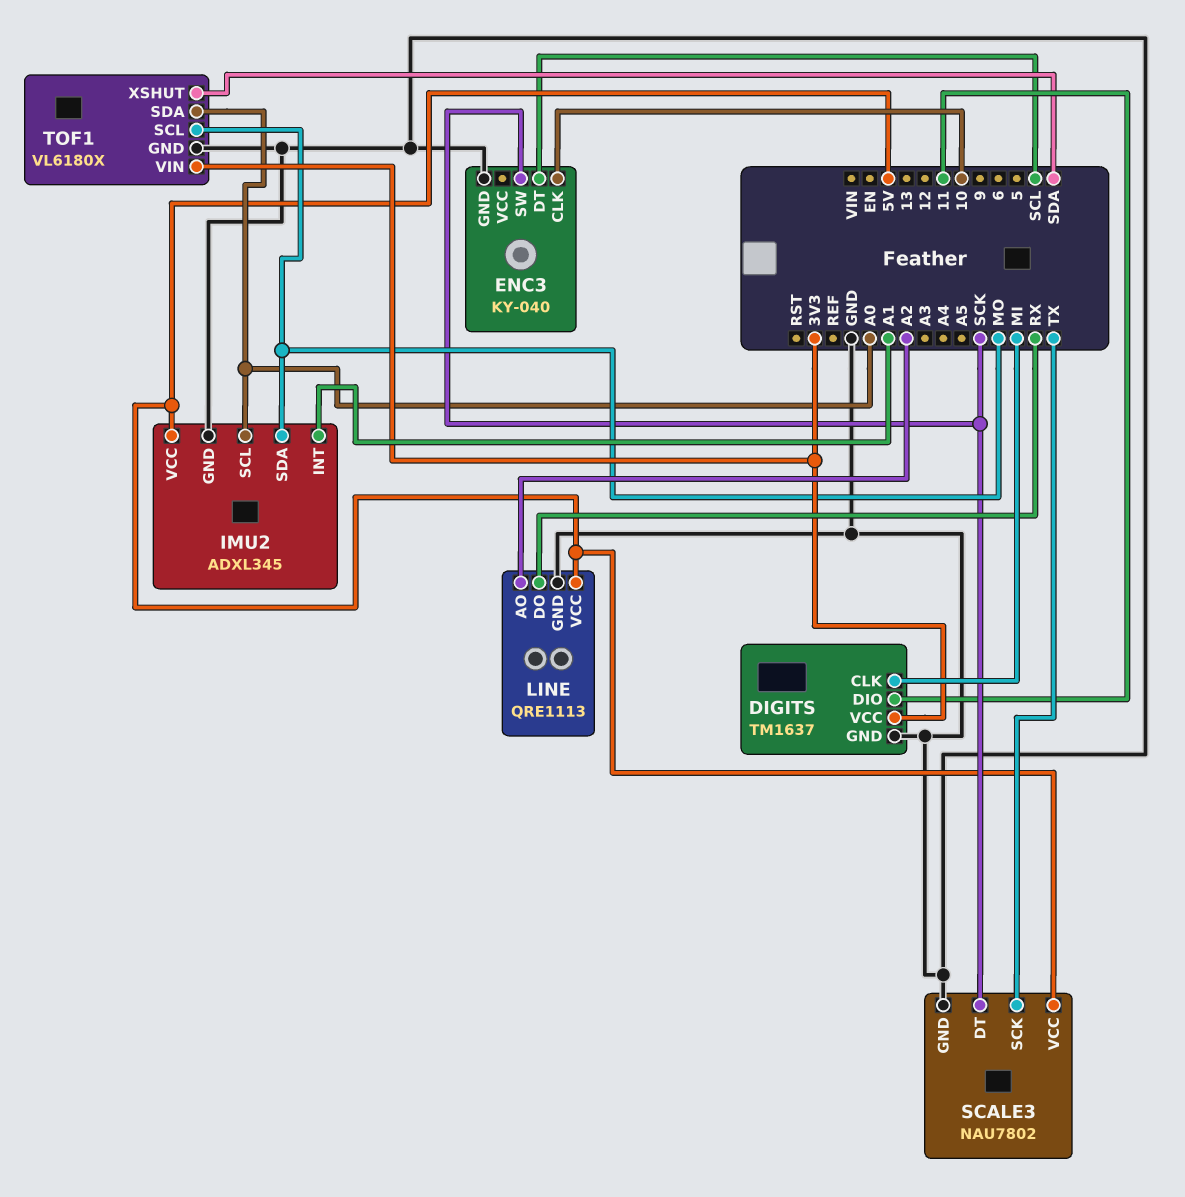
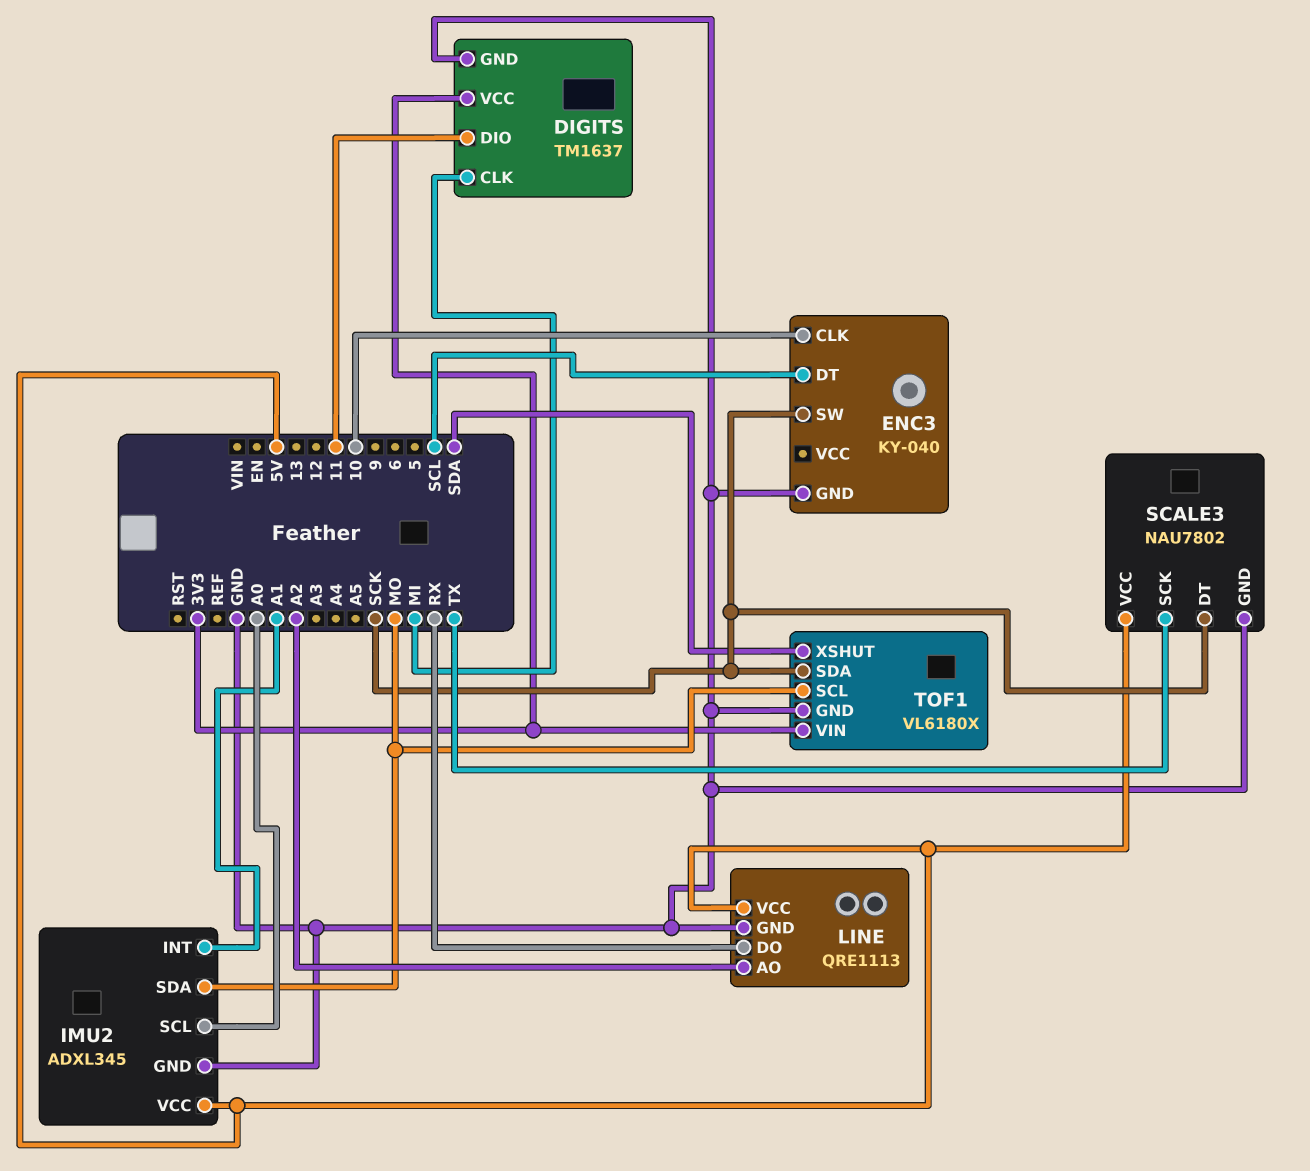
TOF1 pin SDA: A0 -> SCK

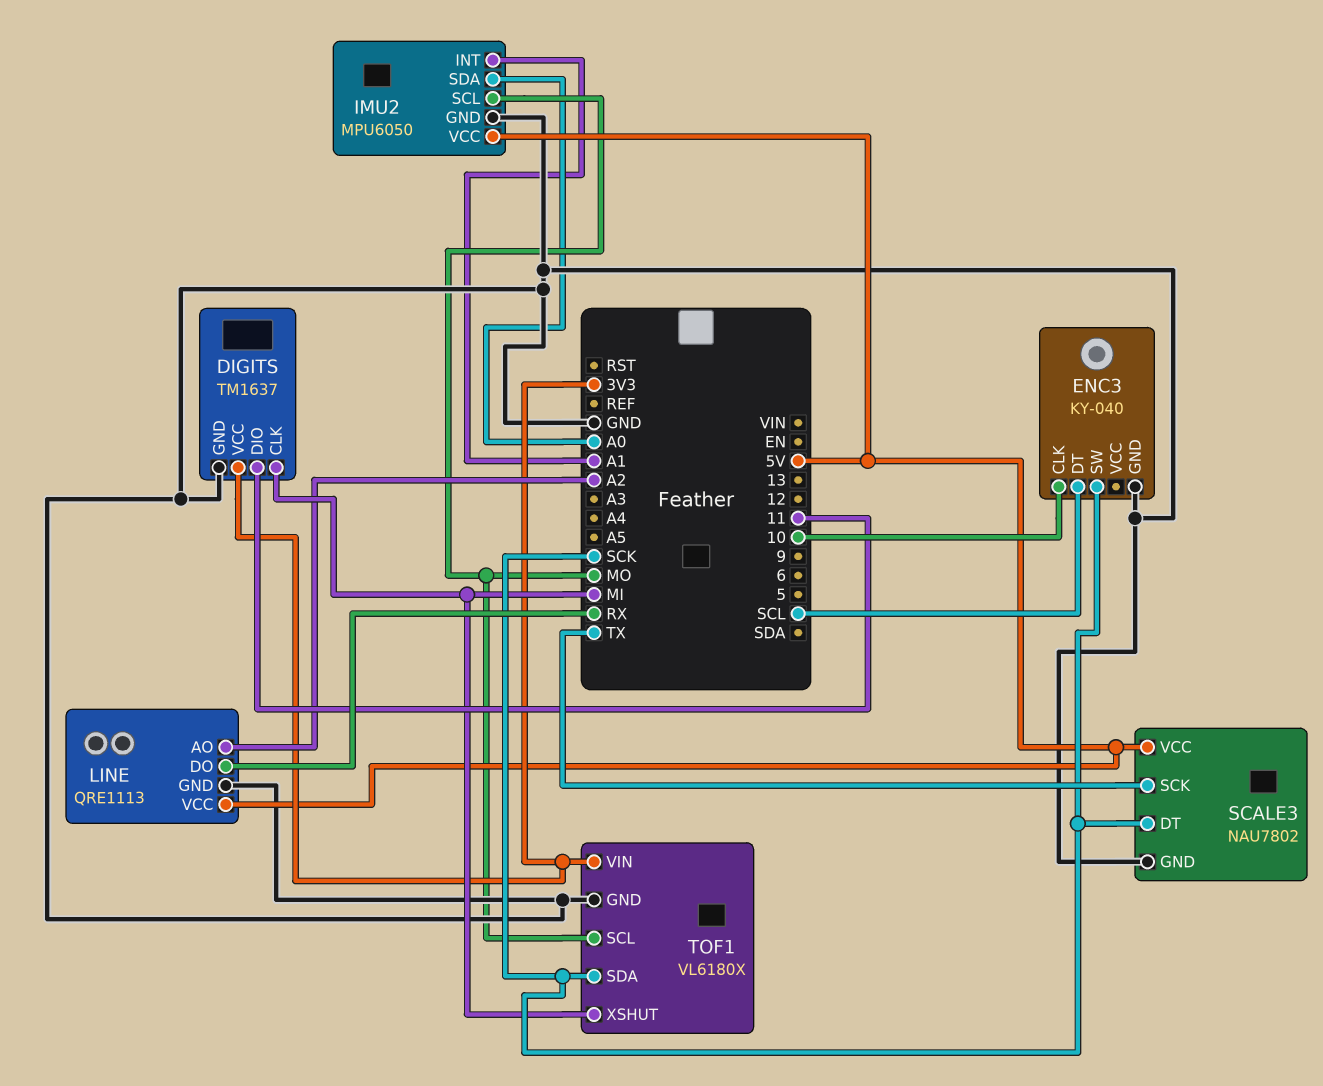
IMU2: ADXL345 -> MPU6050
IMU2 pin SCL: A0 -> MO
IMU2 pin SDA: MO -> A0
TOF1 pin XSHUT: SDA -> MI

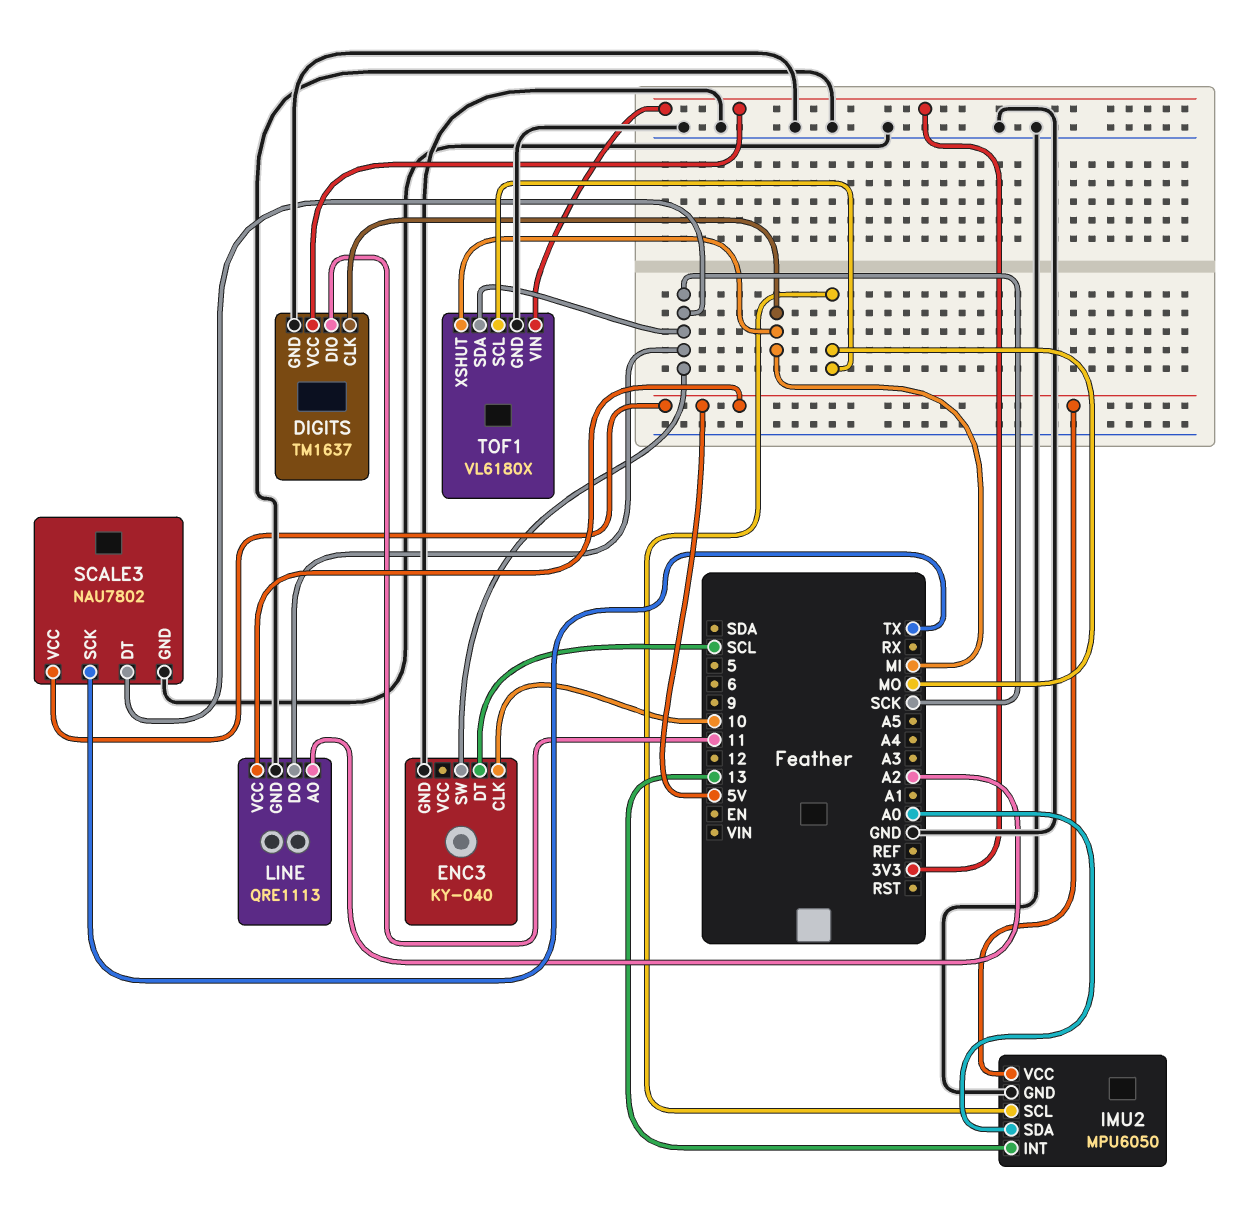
IMU2 pin INT: A1 -> 13
LINE pin DO: RX -> SCK

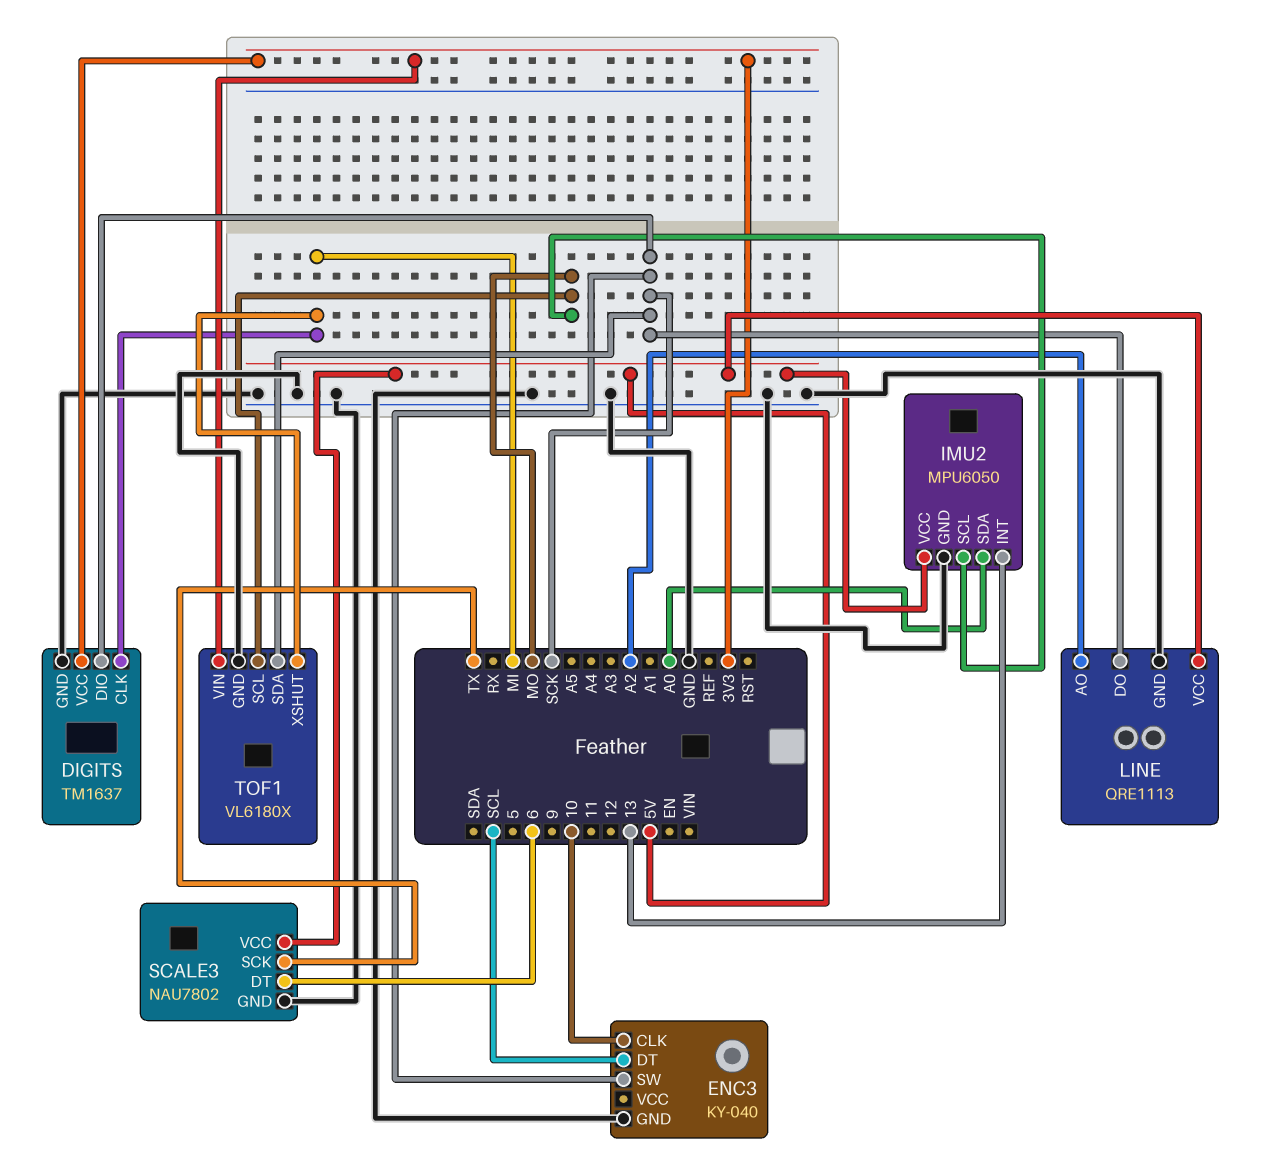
DIGITS pin DIO: 11 -> SCK
SCALE3 pin DT: SCK -> 6

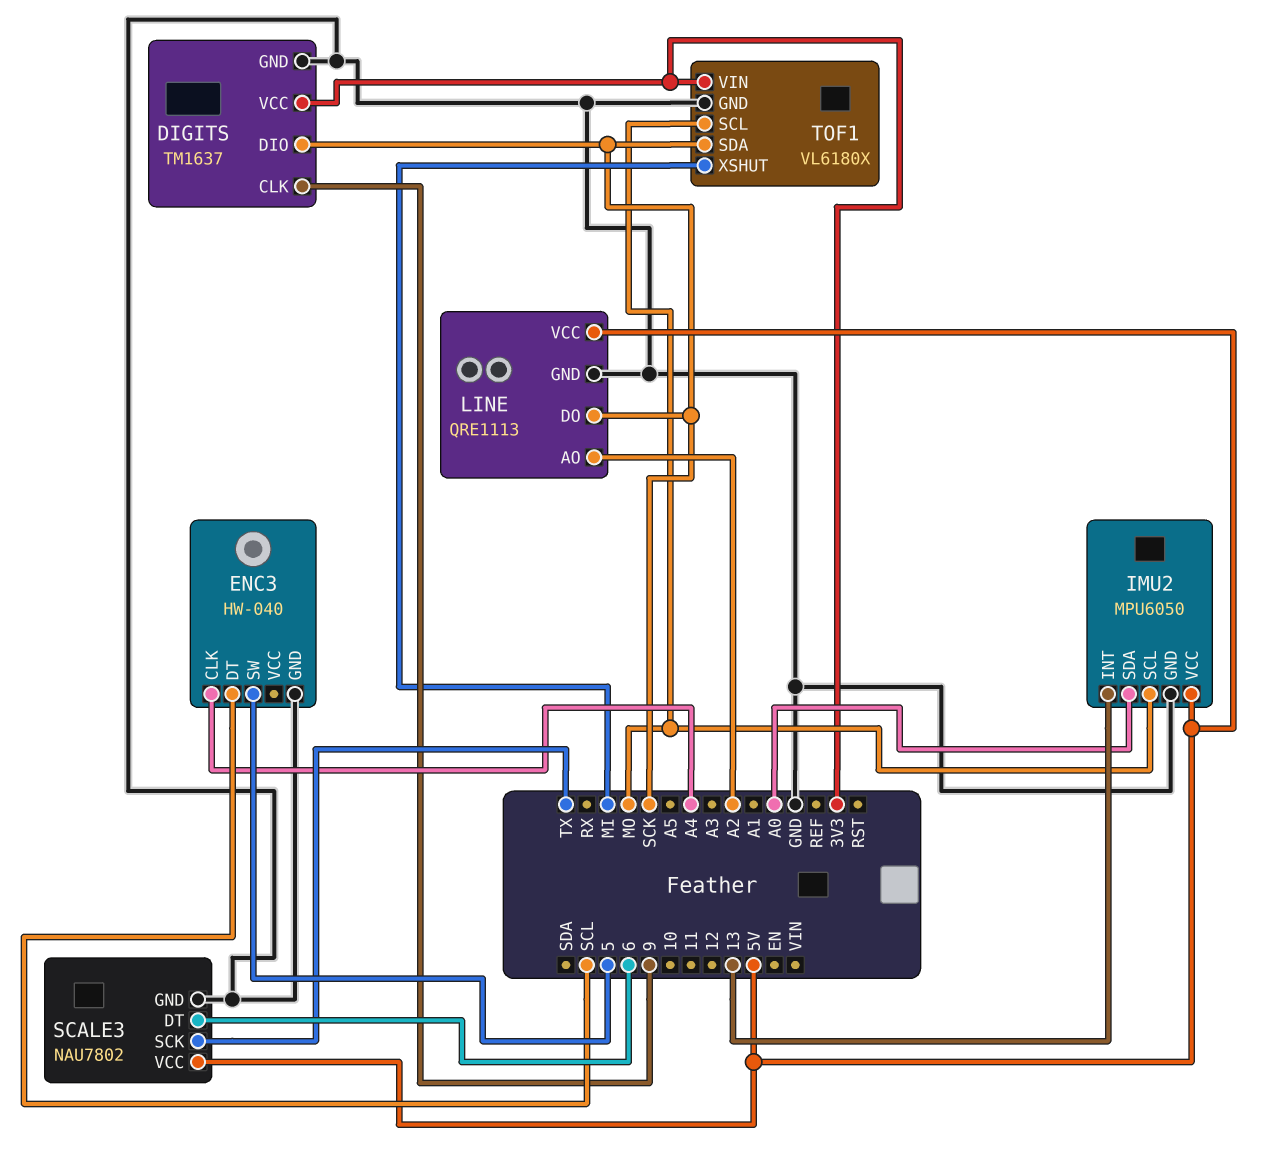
DIGITS pin CLK: MI -> 9
ENC3: KY-040 -> HW-040
ENC3 pin CLK: 10 -> A4
ENC3 pin SW: SCK -> 5

